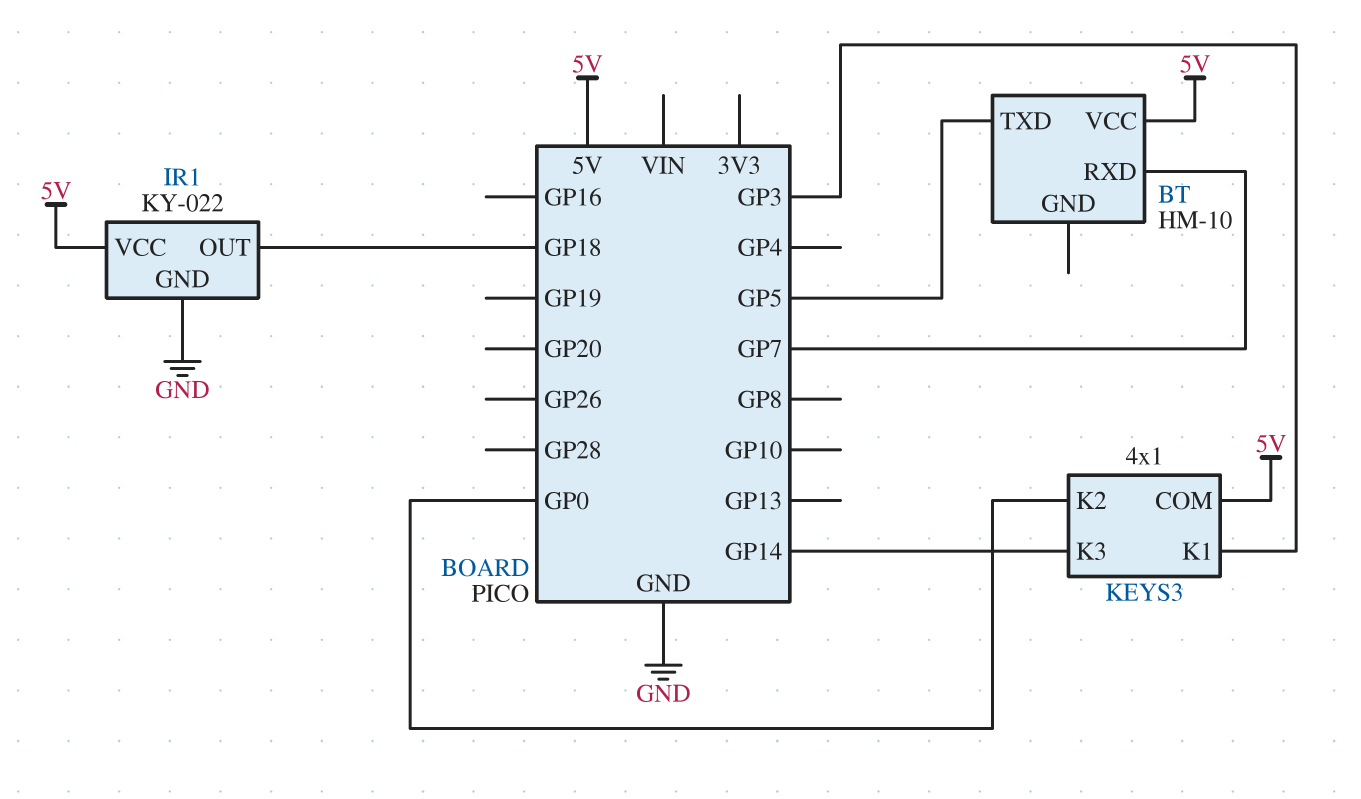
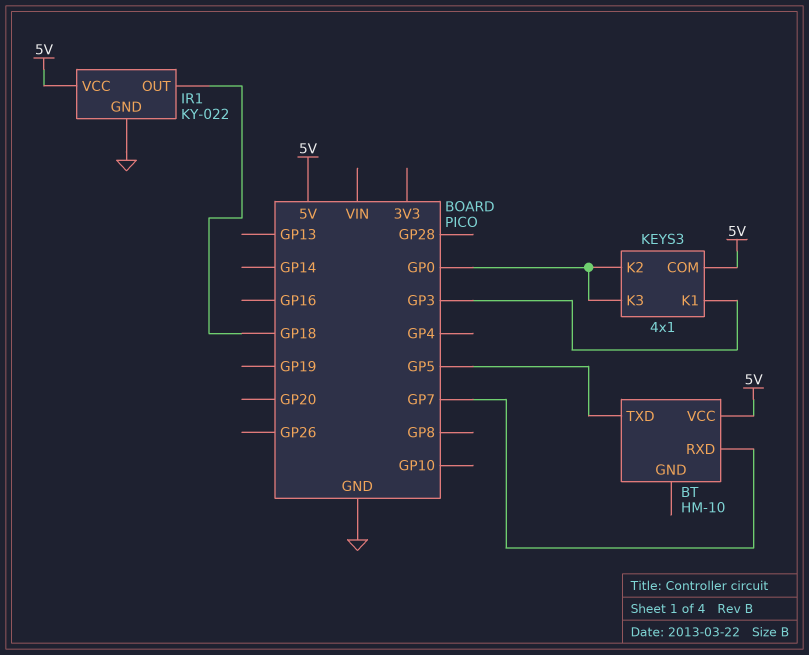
KEYS3 pin K3: GP14 -> GP0

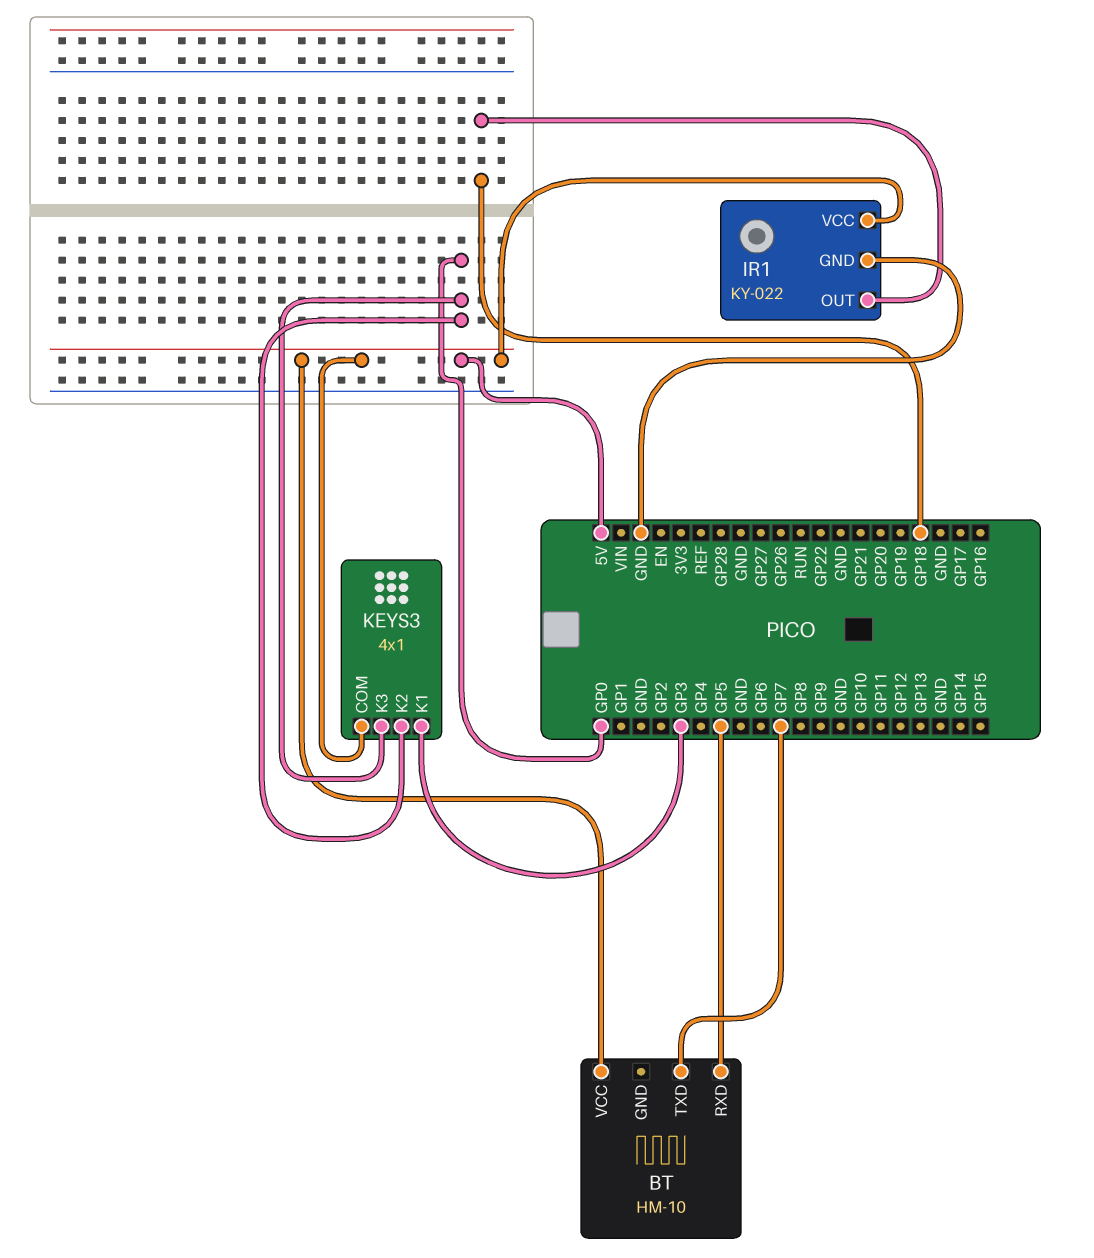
BT pin RXD: GP7 -> GP5
BT pin TXD: GP5 -> GP7

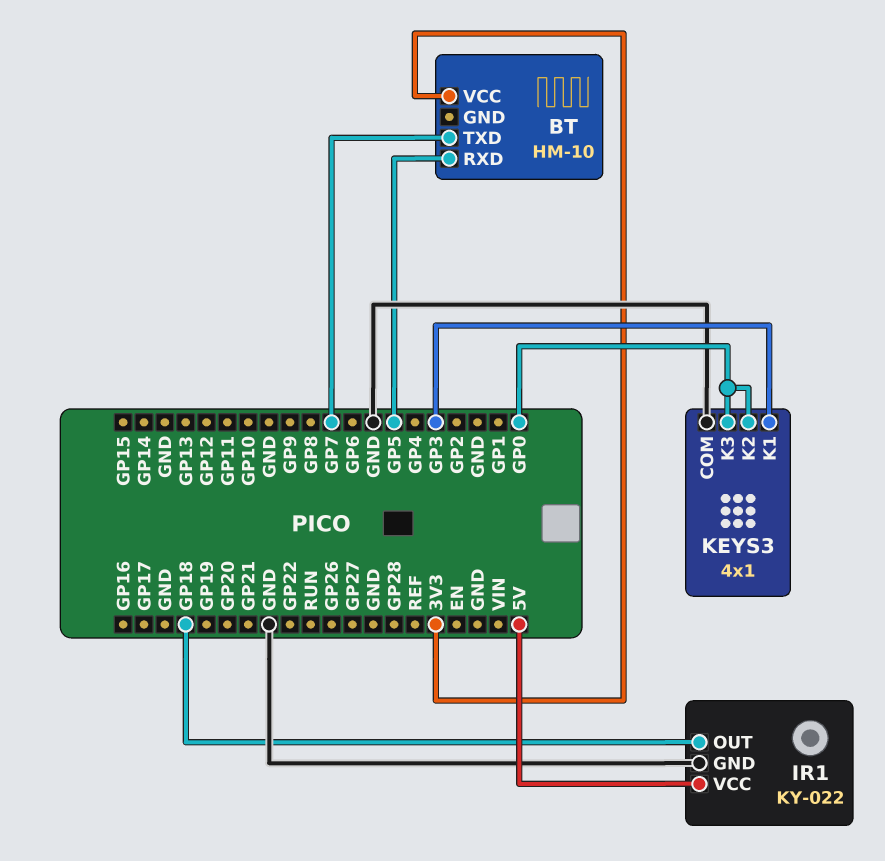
BT pin VCC: 5V -> 3V3
KEYS3 pin COM: 5V -> GND

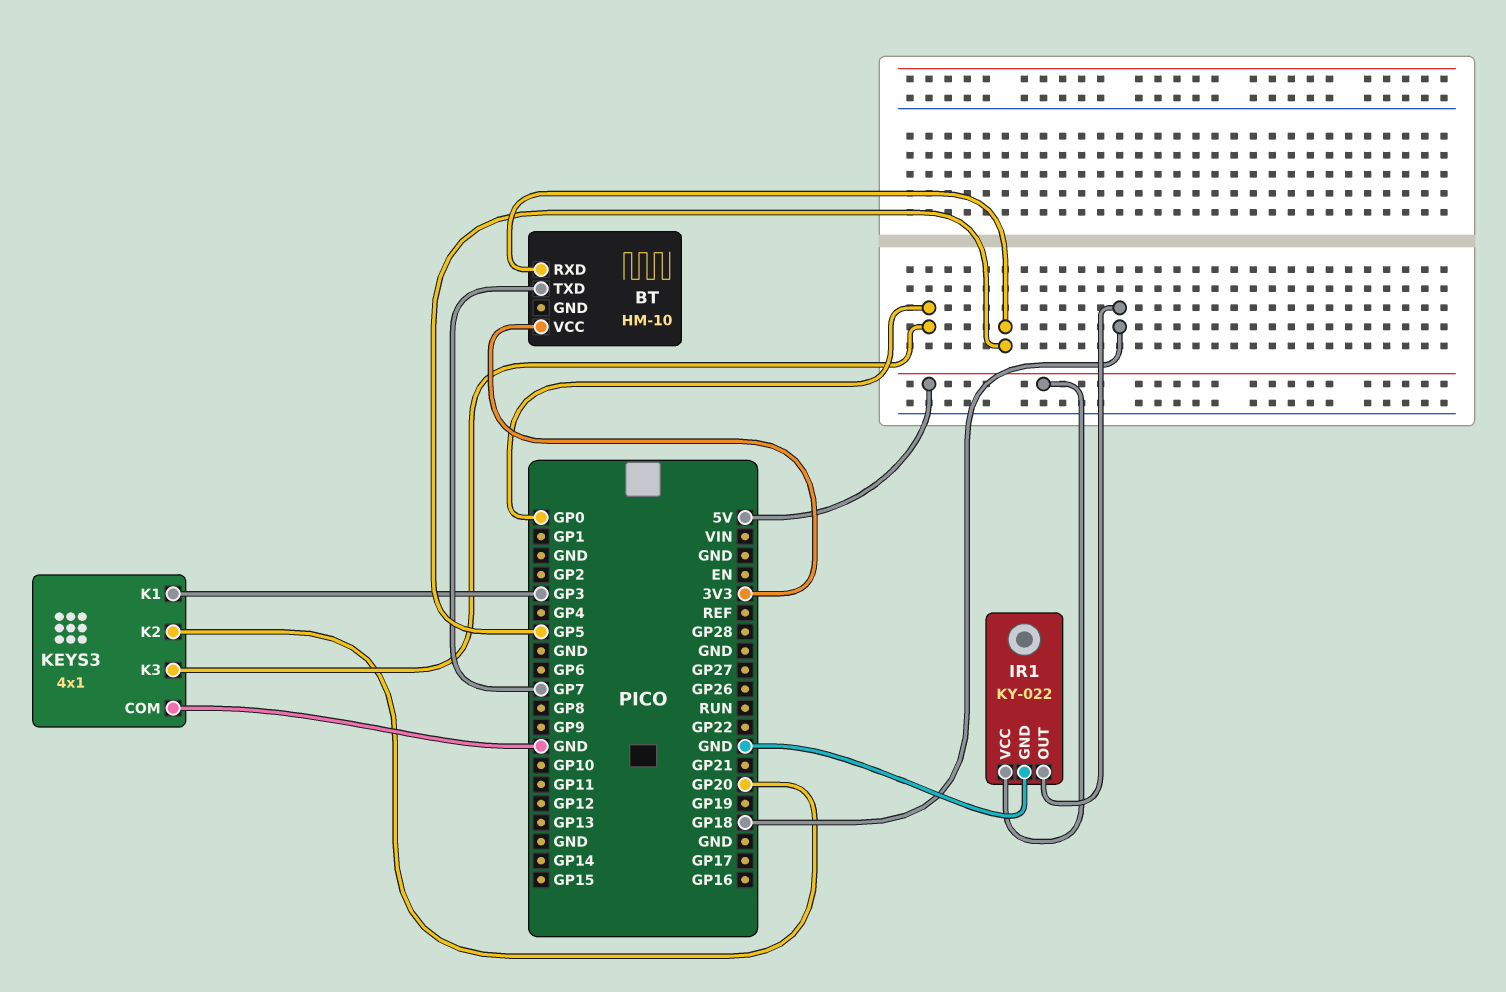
KEYS3 pin K2: GP0 -> GP20

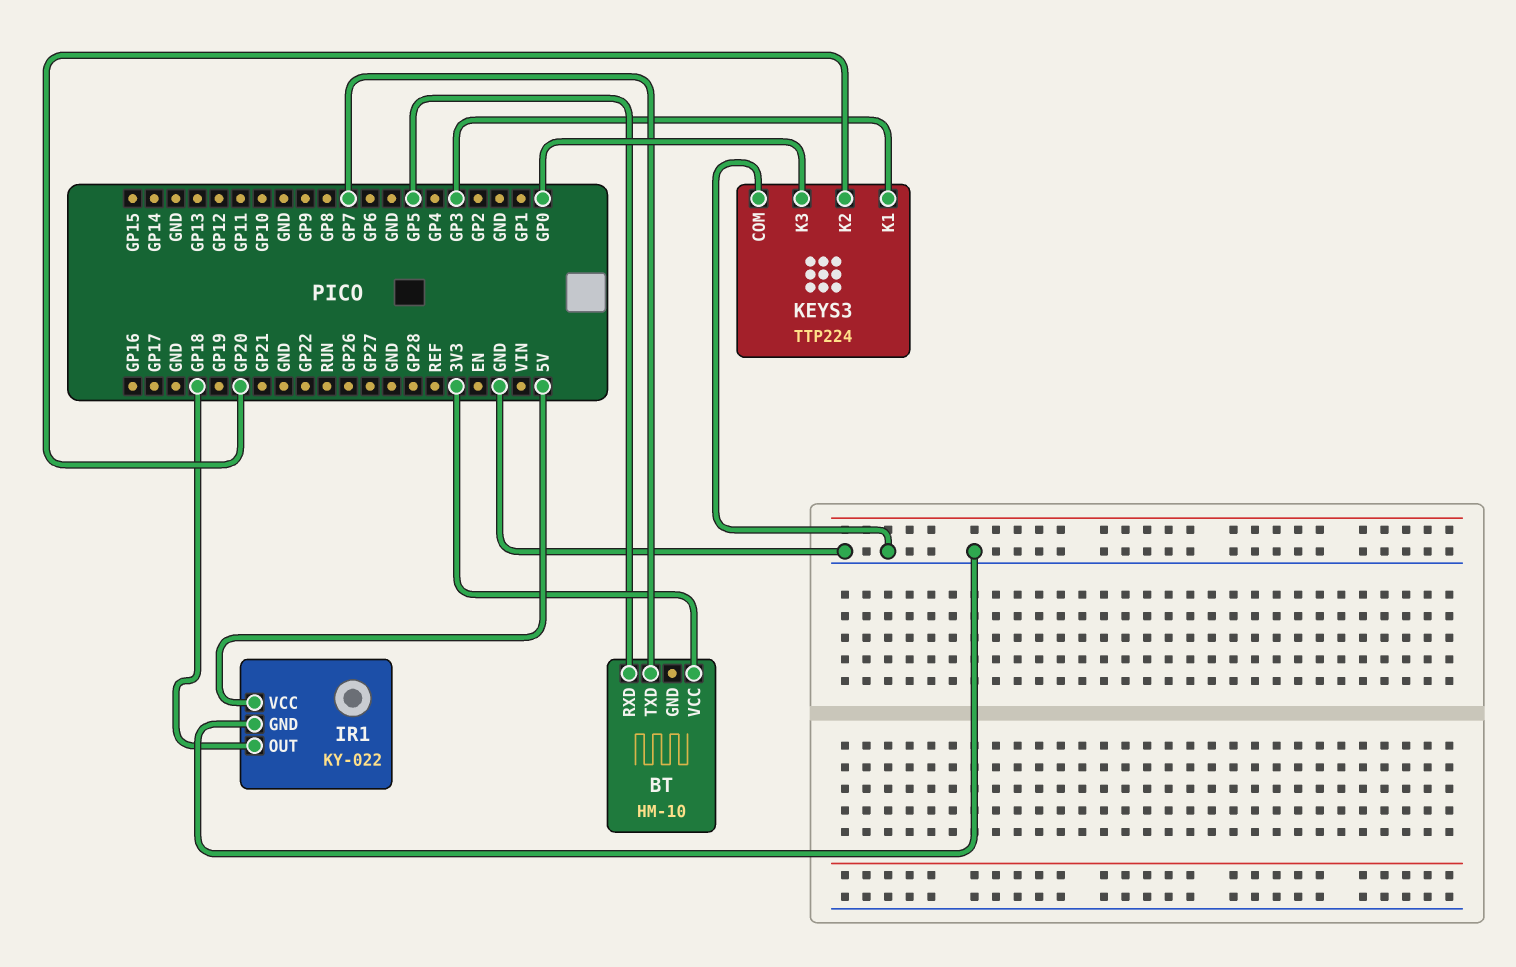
KEYS3: 4x1 -> TTP224

